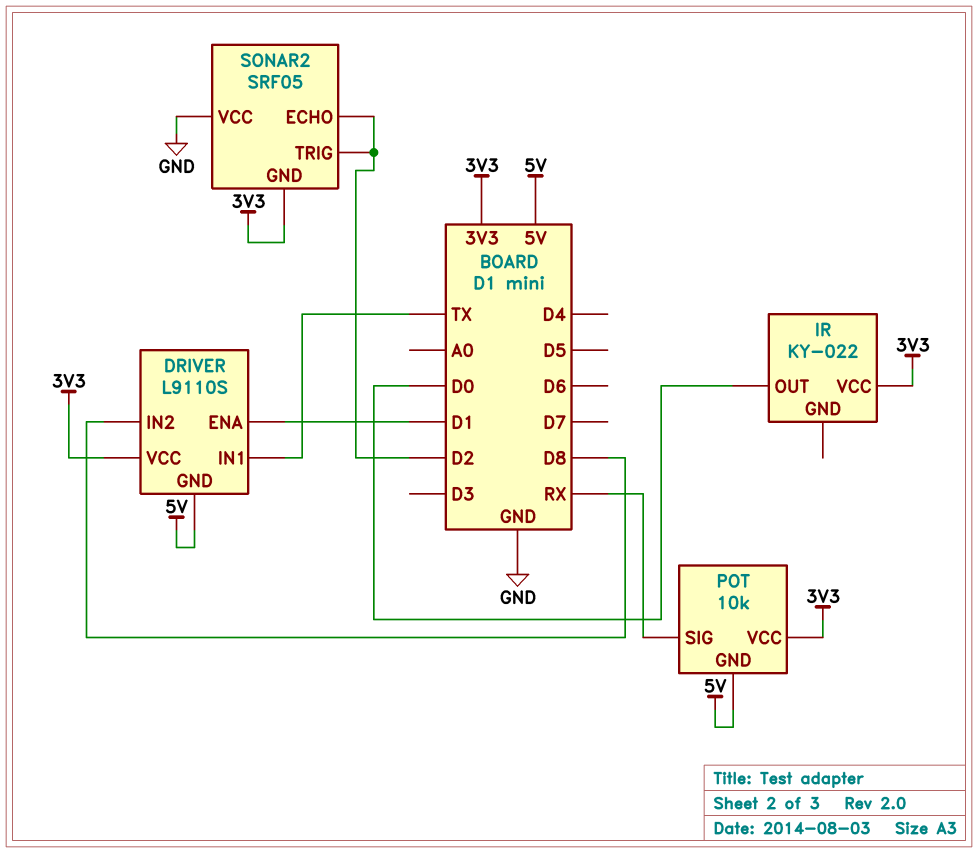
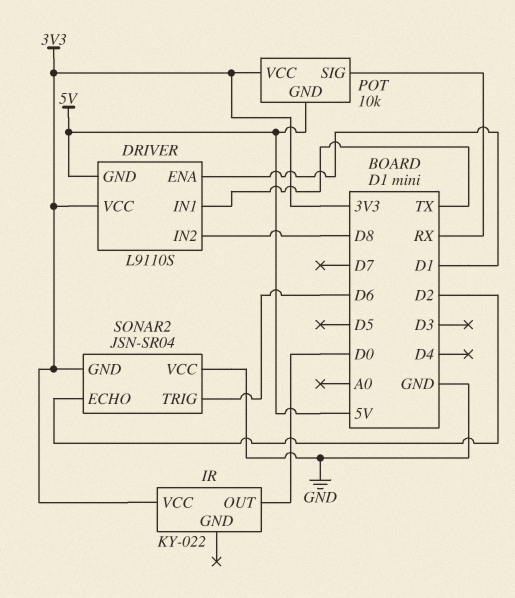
SONAR2: SRF05 -> JSN-SR04
SONAR2 pin TRIG: D2 -> D6

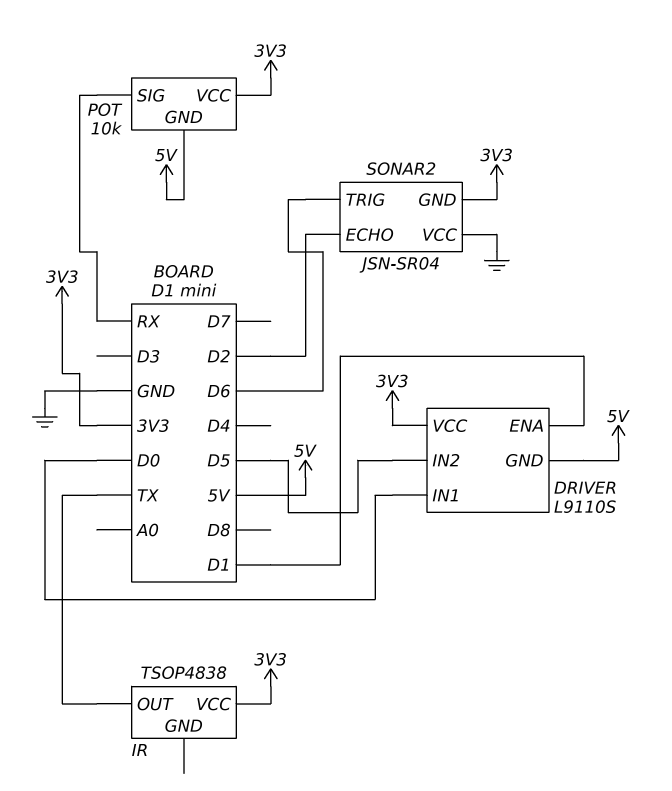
DRIVER pin IN1: TX -> D0
DRIVER pin IN2: D8 -> D5
IR: KY-022 -> TSOP4838
IR pin OUT: D0 -> TX

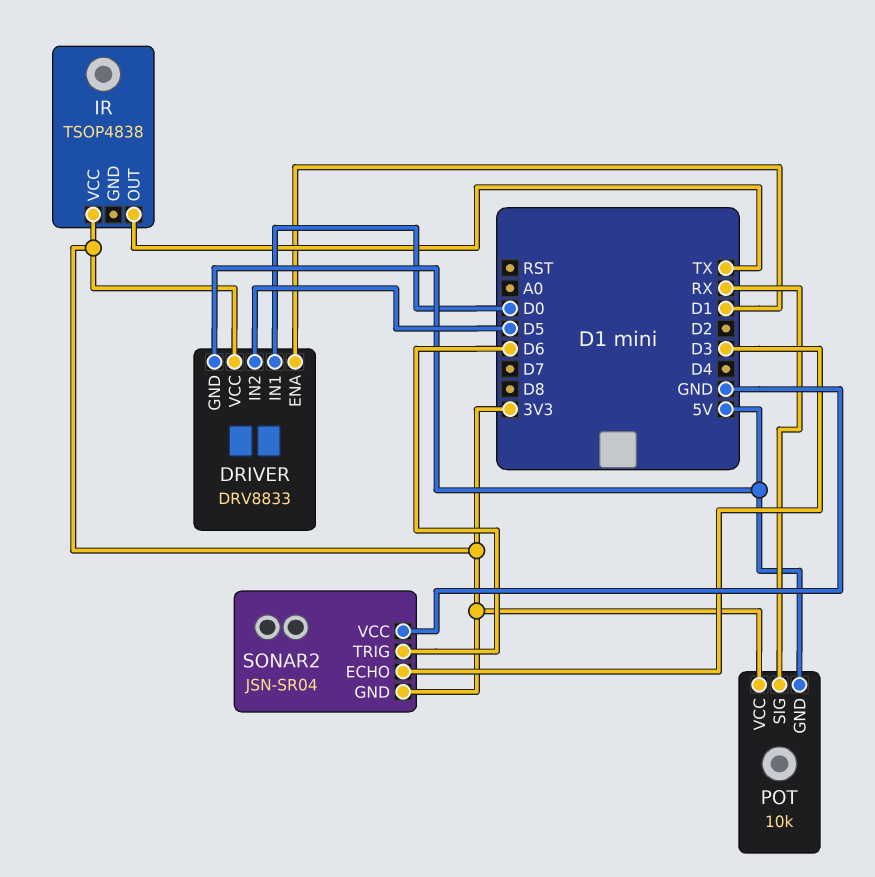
DRIVER: L9110S -> DRV8833
SONAR2 pin ECHO: D2 -> D3

